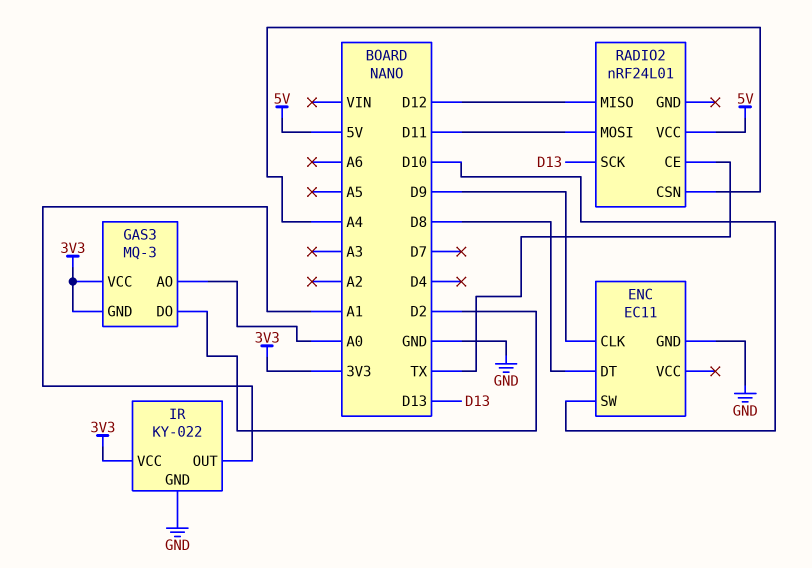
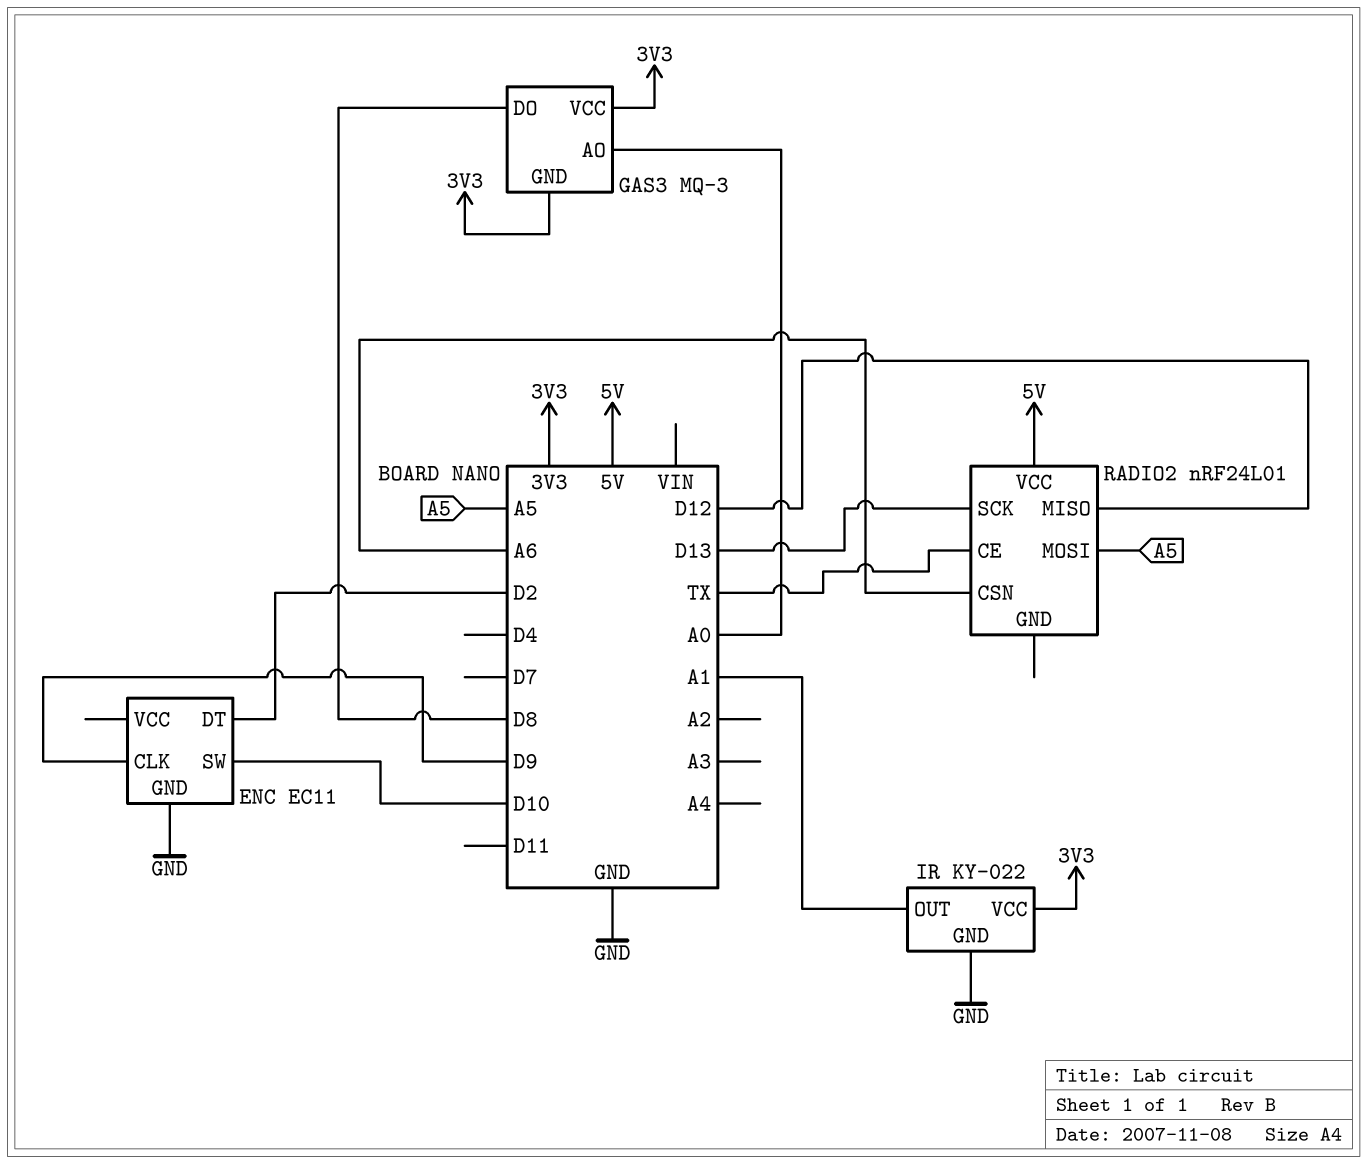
ENC pin DT: D8 -> D2
GAS3 pin DO: D2 -> D8
RADIO2 pin CSN: A4 -> A6
RADIO2 pin MOSI: D11 -> A5

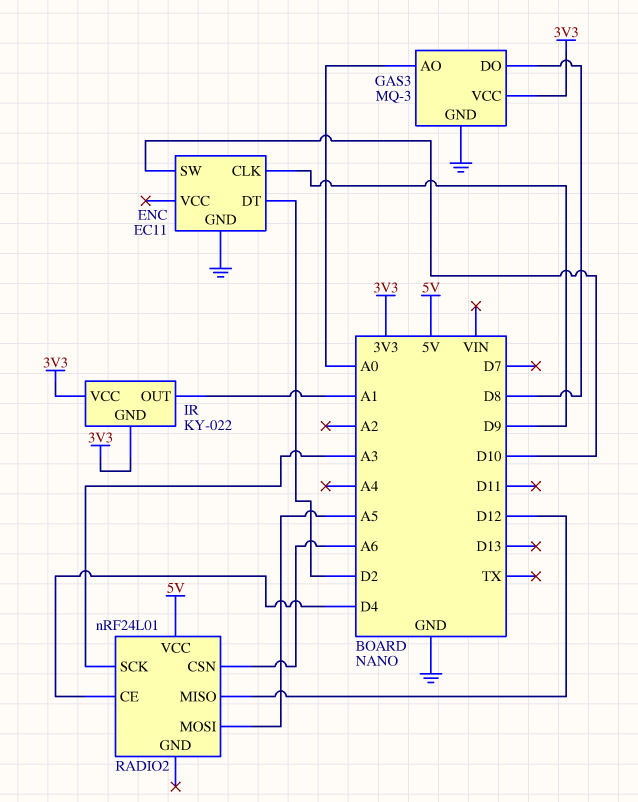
GAS3 pin GND: 3V3 -> GND
IR pin GND: GND -> 3V3
RADIO2 pin CE: TX -> D4
RADIO2 pin SCK: D13 -> A3

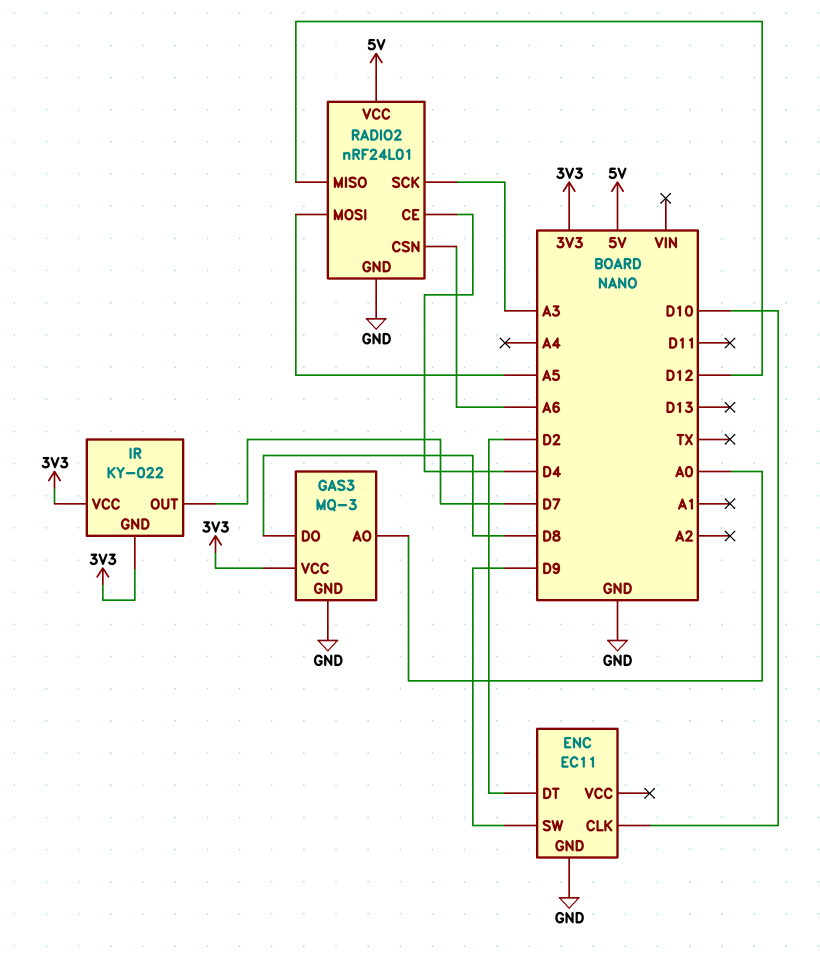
ENC pin CLK: D9 -> D10
ENC pin SW: D10 -> D9
IR pin OUT: A1 -> D7
RADIO2 pin GND: none -> GND

